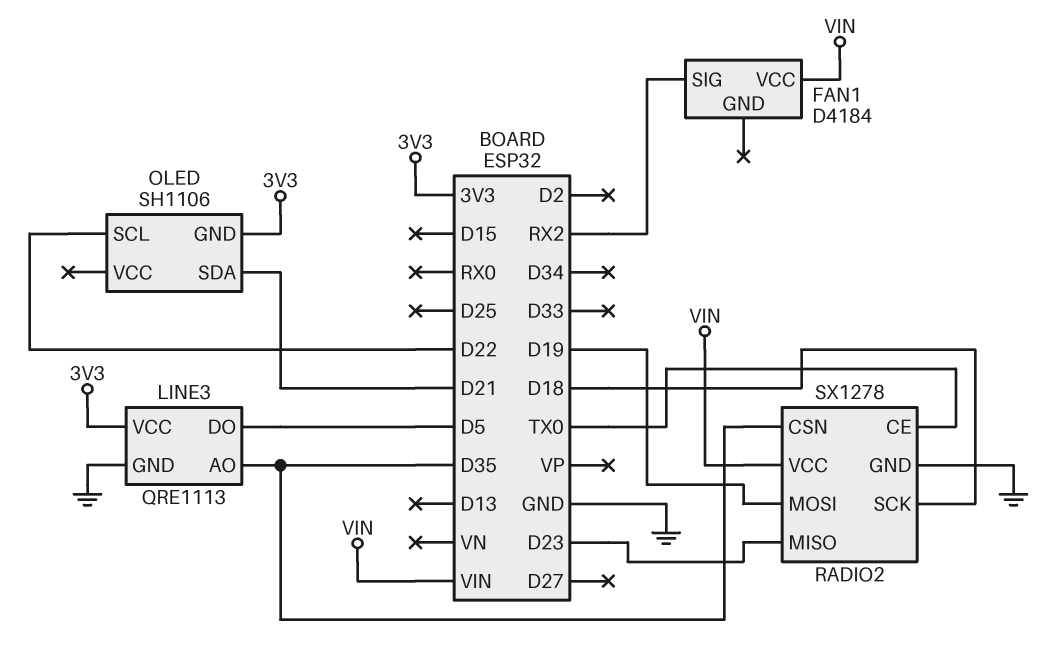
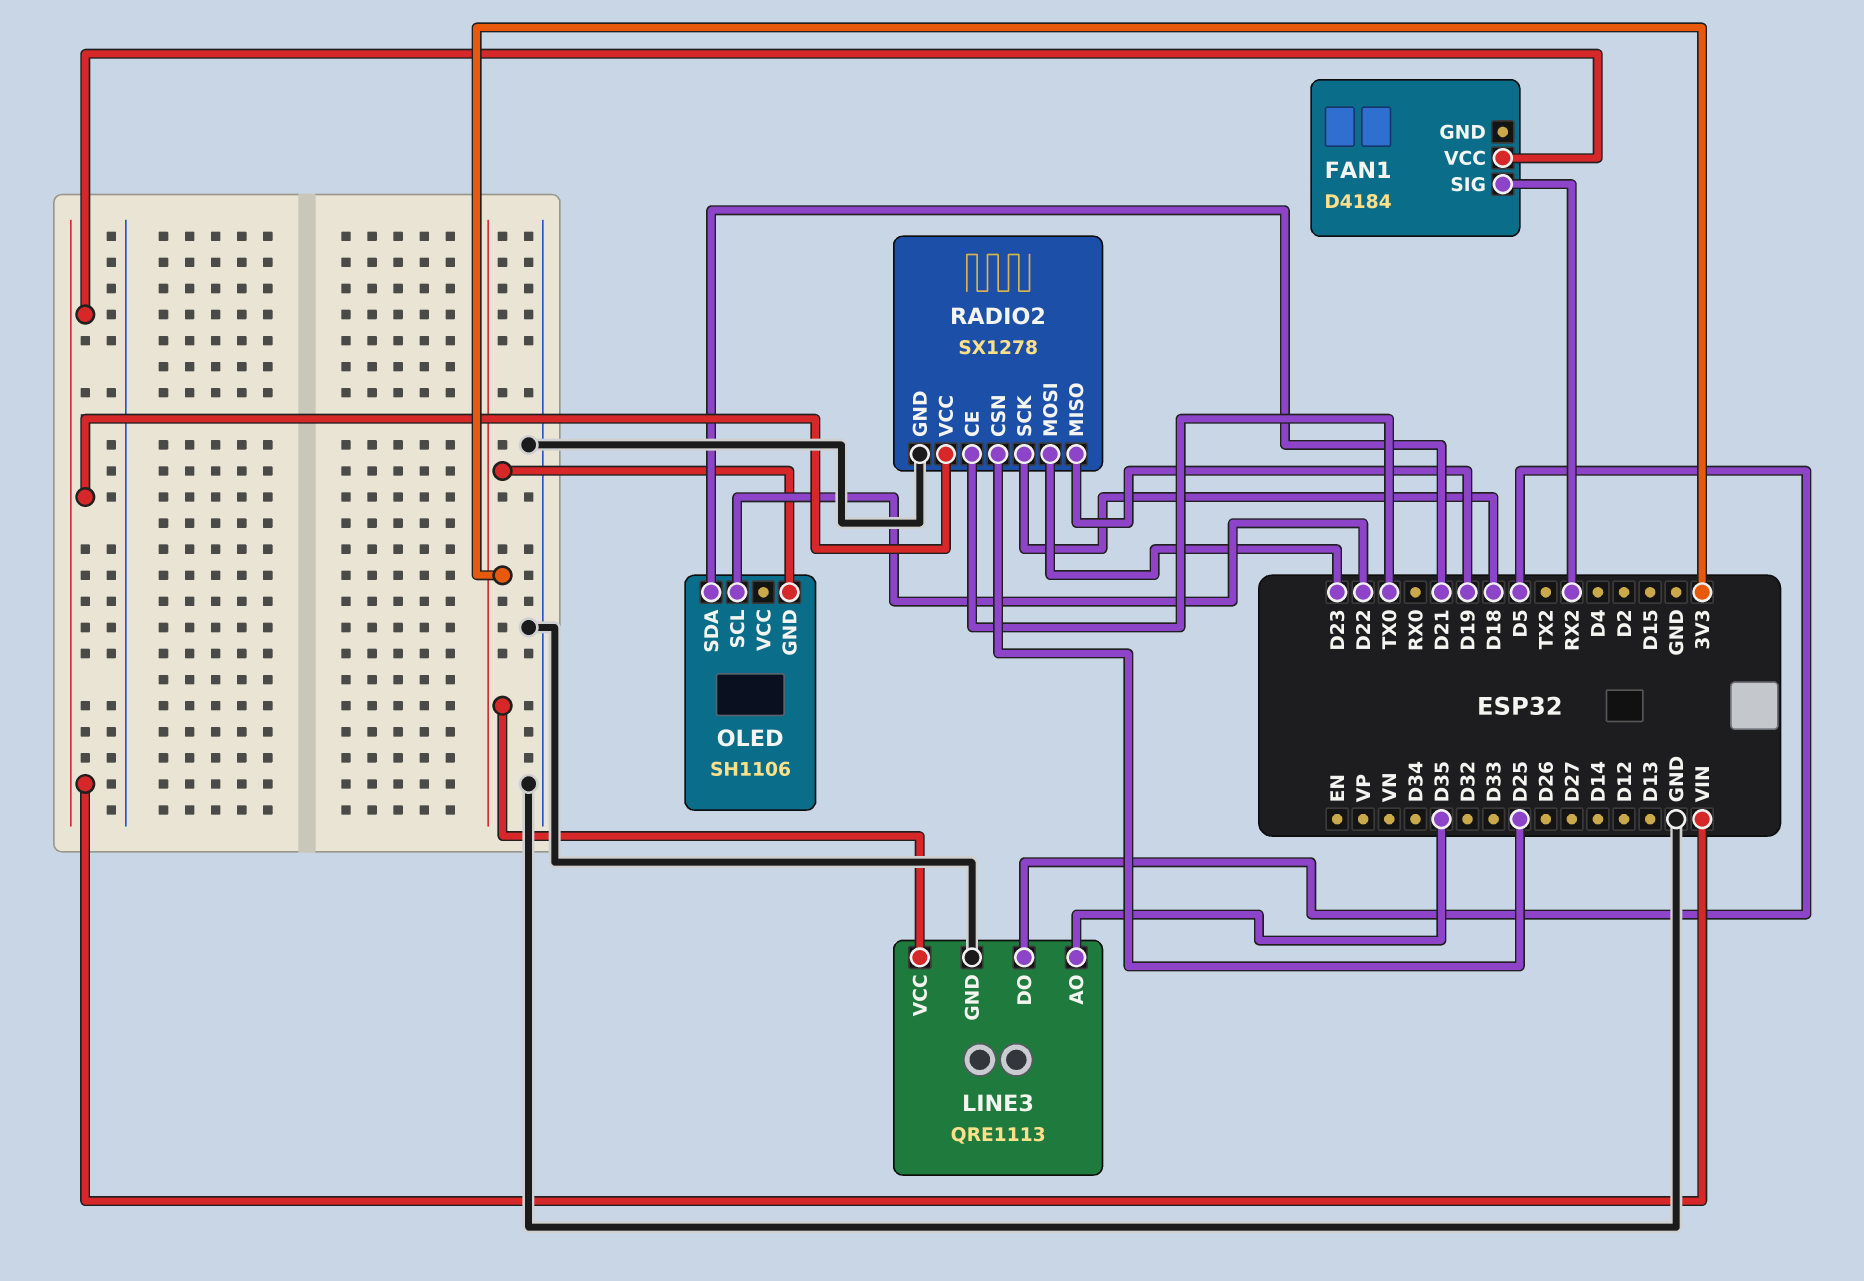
RADIO2 pin CSN: D35 -> D25
RADIO2 pin MISO: D23 -> D19
RADIO2 pin MOSI: D19 -> D23

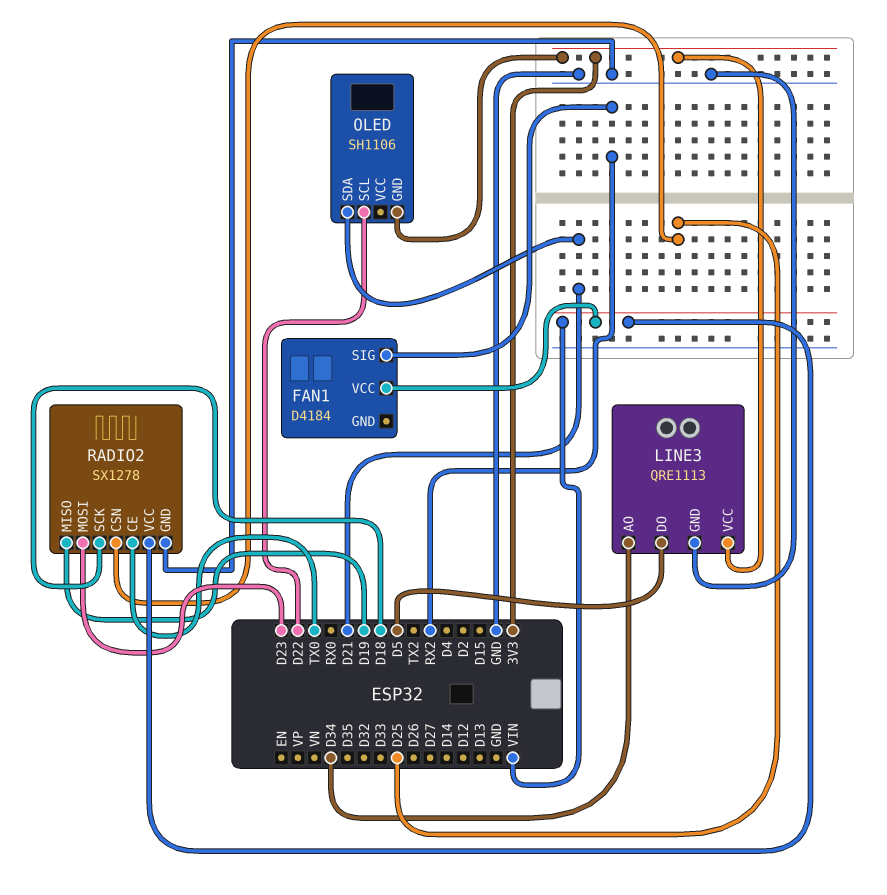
LINE3 pin AO: D35 -> D34

